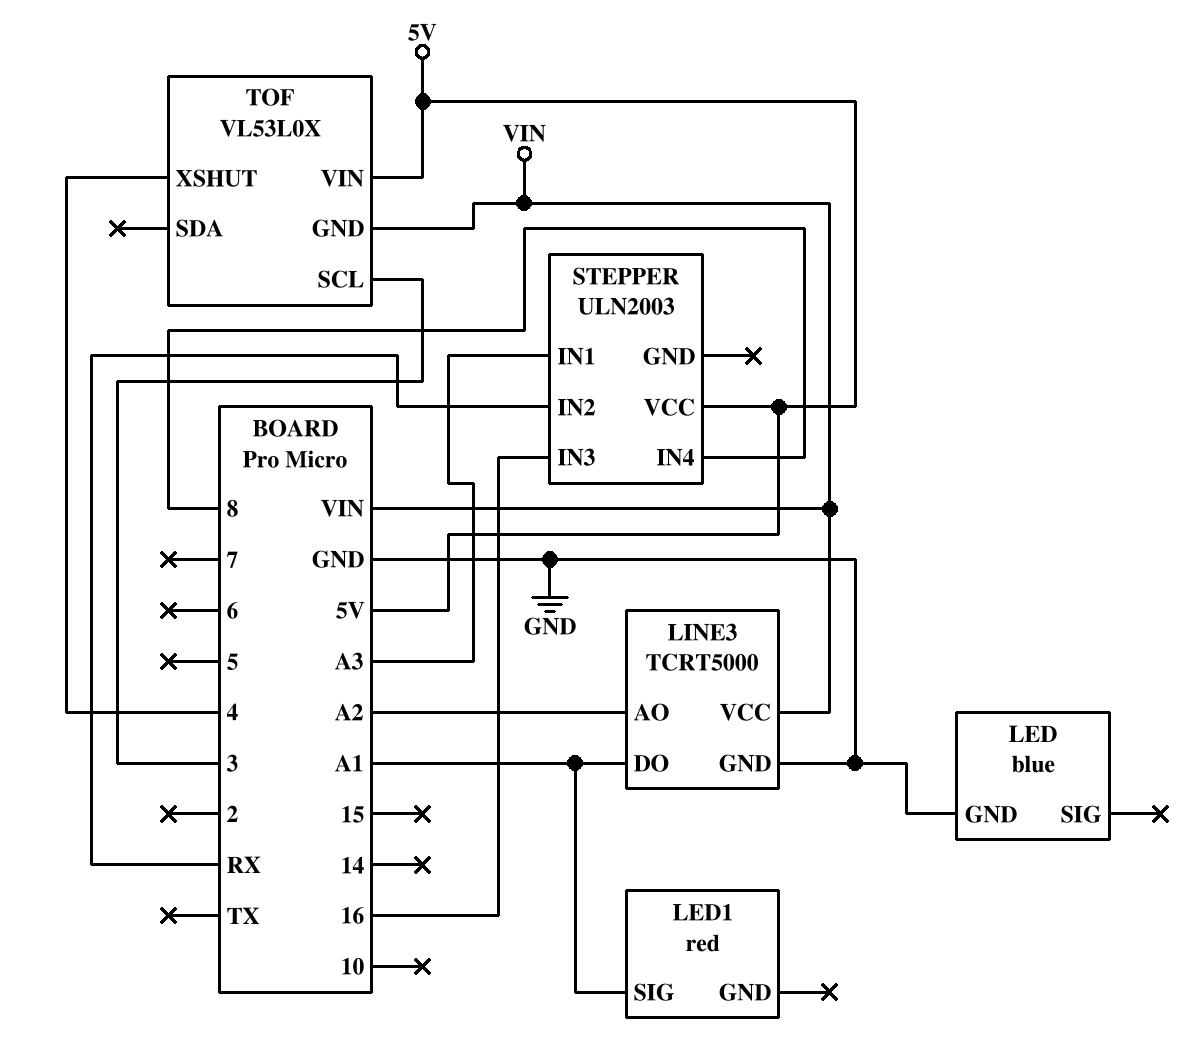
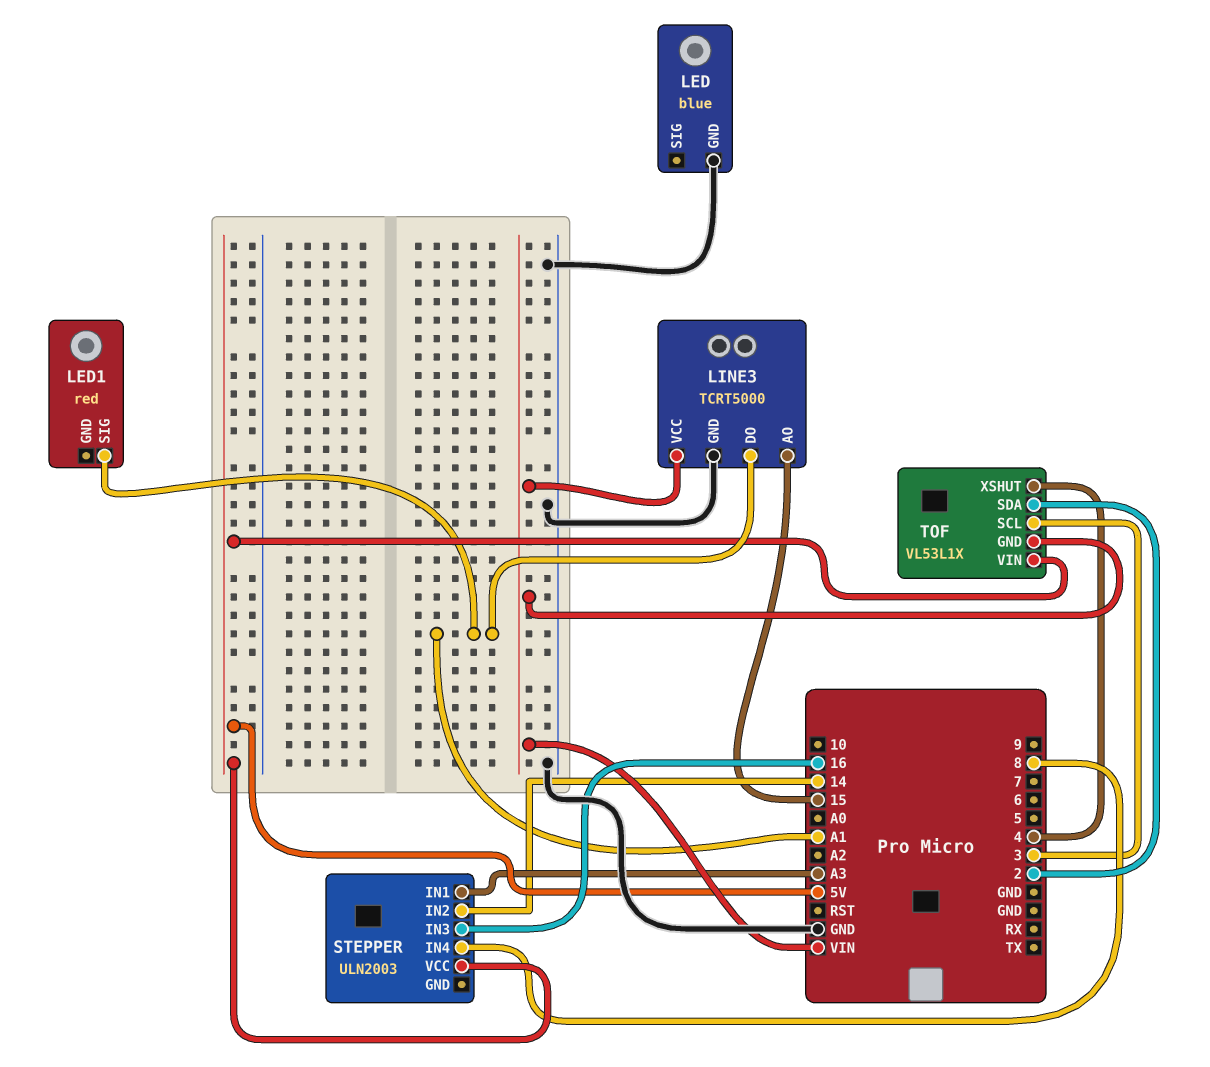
LINE3 pin AO: A2 -> 15
STEPPER pin IN2: RX -> 14
TOF: VL53L0X -> VL53L1X
TOF pin SDA: none -> 2

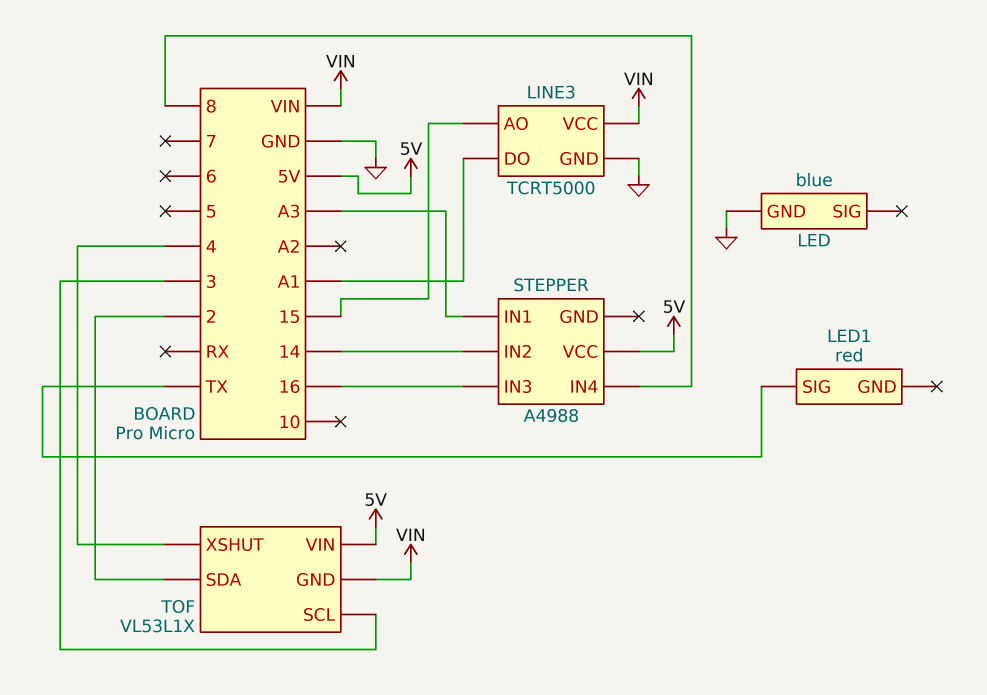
LED1 pin SIG: A1 -> TX
STEPPER: ULN2003 -> A4988

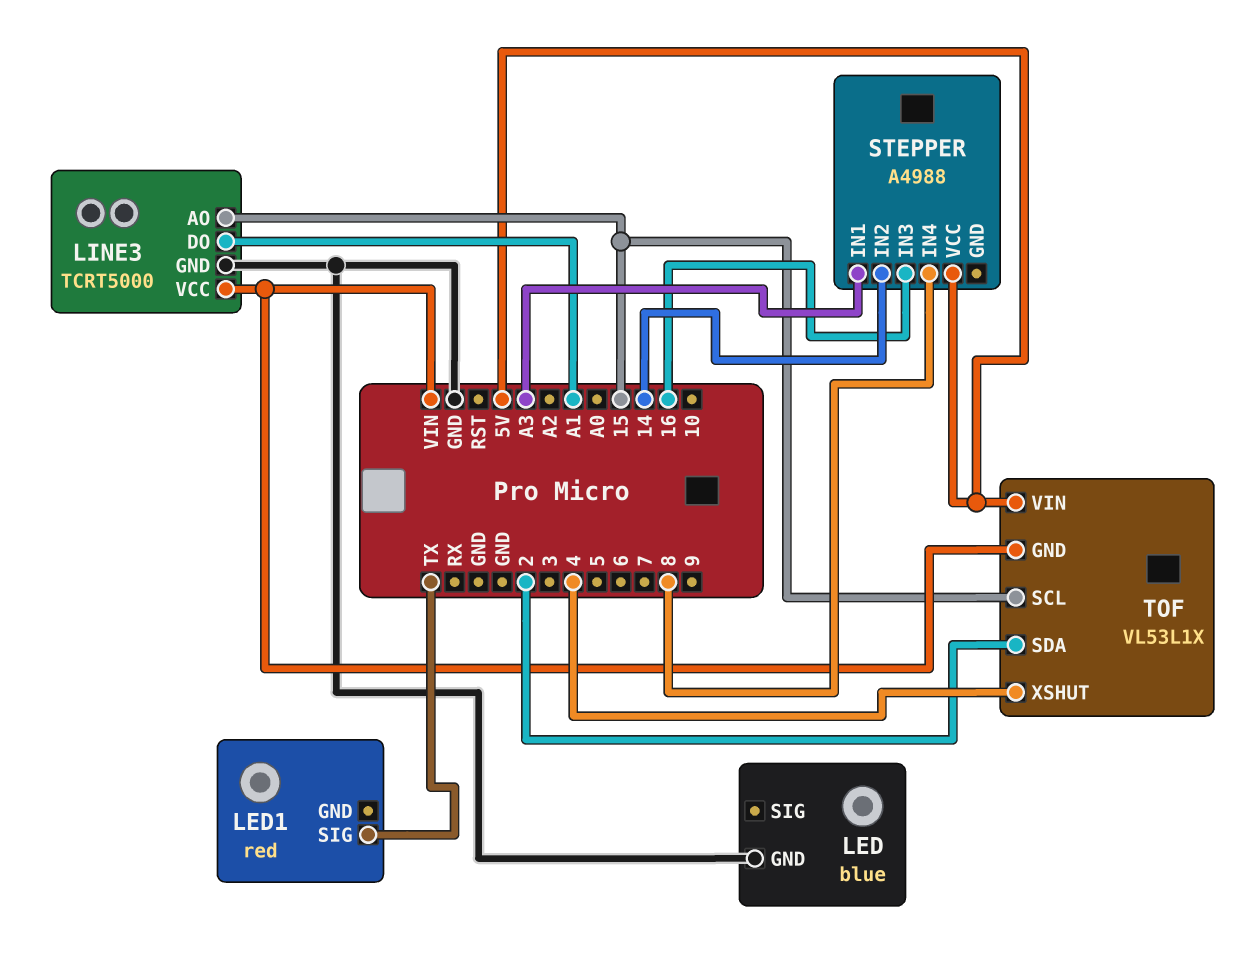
TOF pin SCL: 3 -> 15

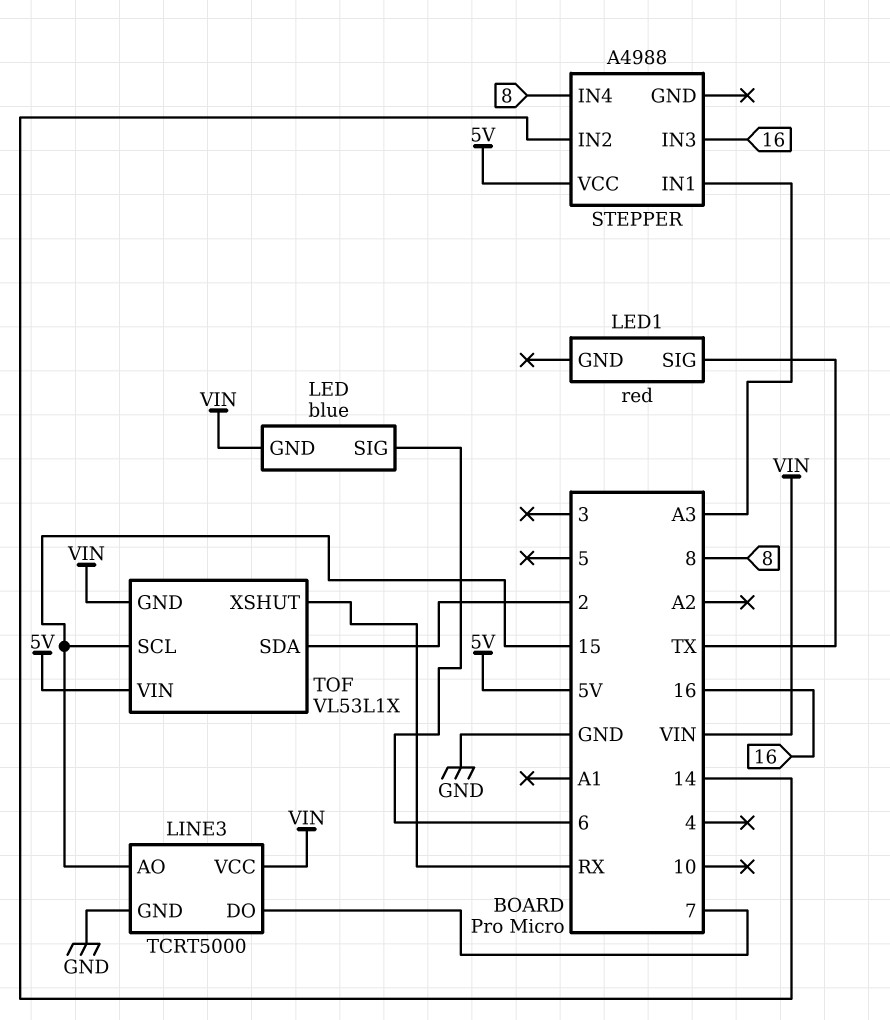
LED pin GND: GND -> VIN
LED pin SIG: none -> 6
LINE3 pin DO: A1 -> 7
TOF pin XSHUT: 4 -> RX

